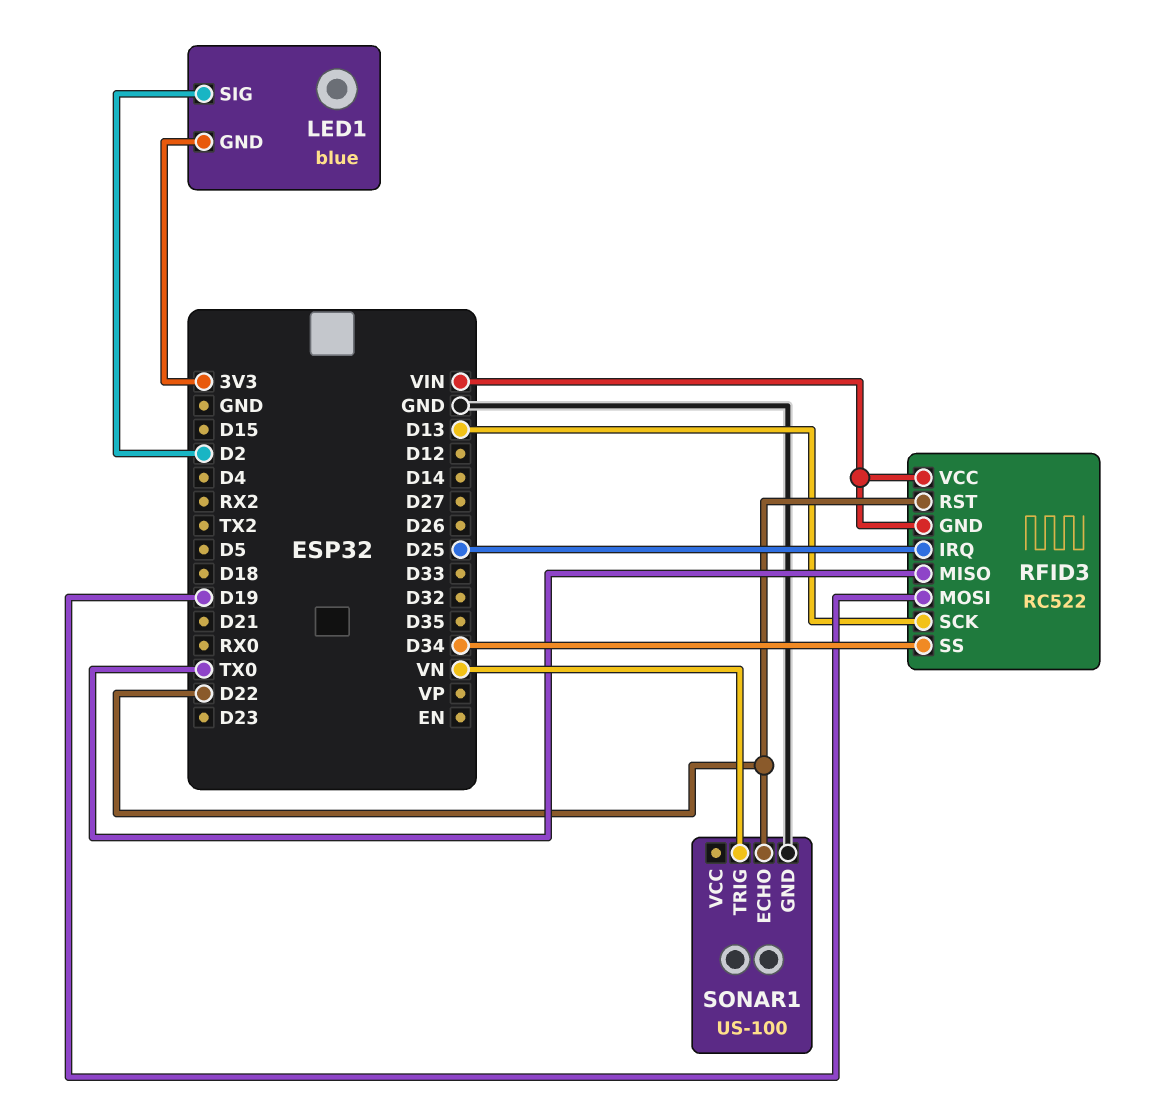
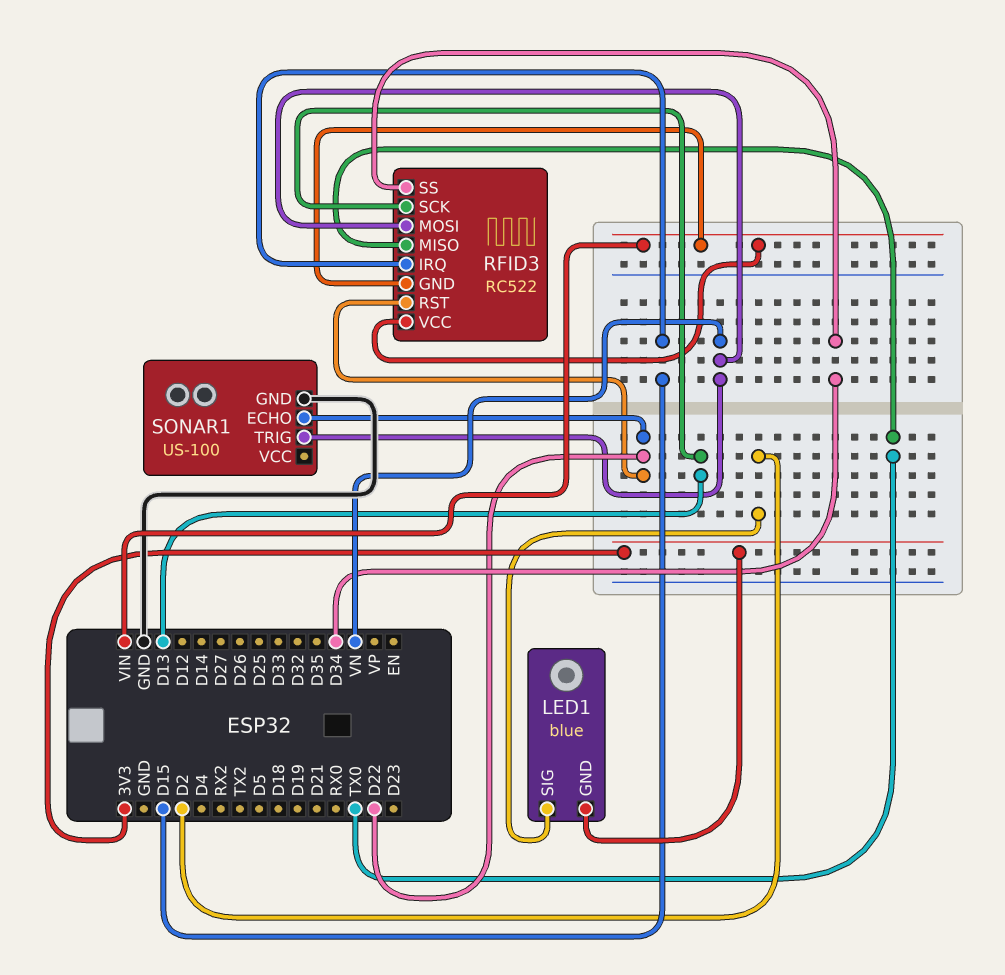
RFID3 pin IRQ: D25 -> D15
RFID3 pin MOSI: D19 -> VN

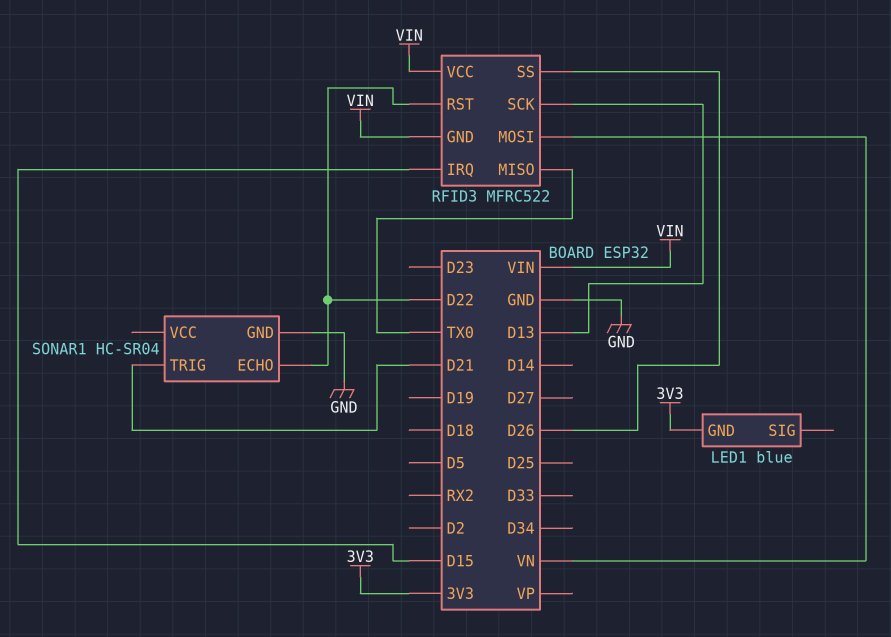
LED1 pin SIG: D2 -> none
RFID3: RC522 -> MFRC522
RFID3 pin SS: D34 -> D26
SONAR1: US-100 -> HC-SR04
SONAR1 pin TRIG: VN -> D21

